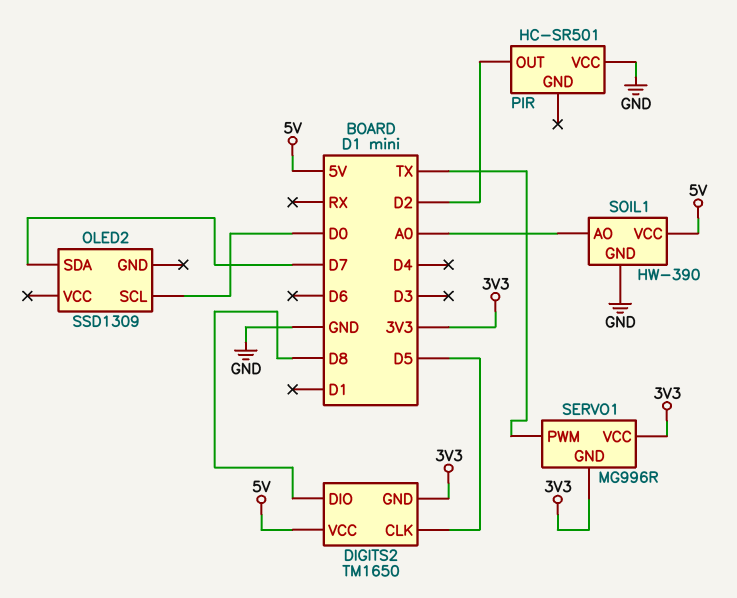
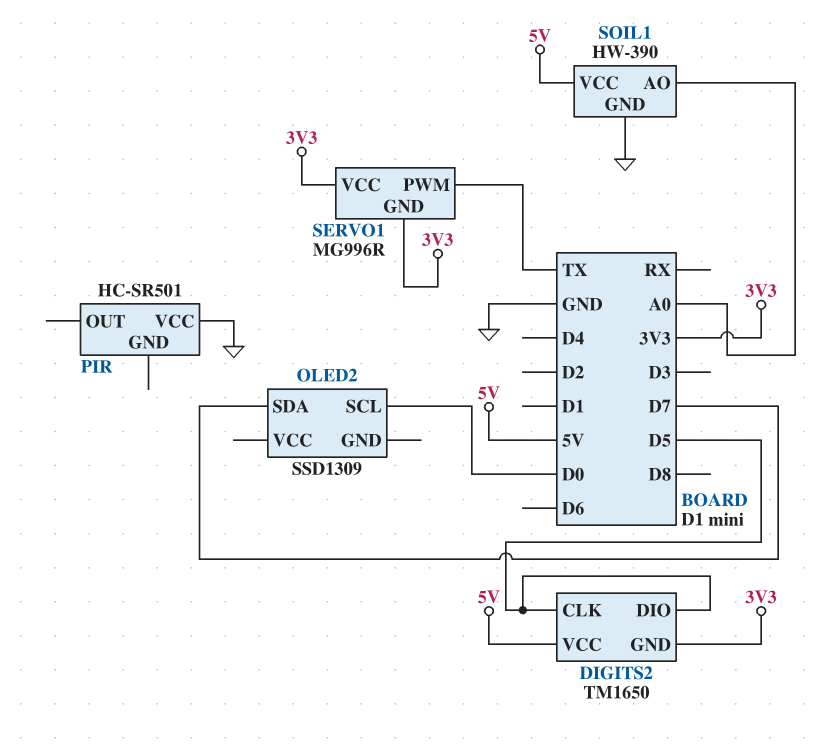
DIGITS2 pin DIO: D8 -> D5
PIR pin OUT: D2 -> none

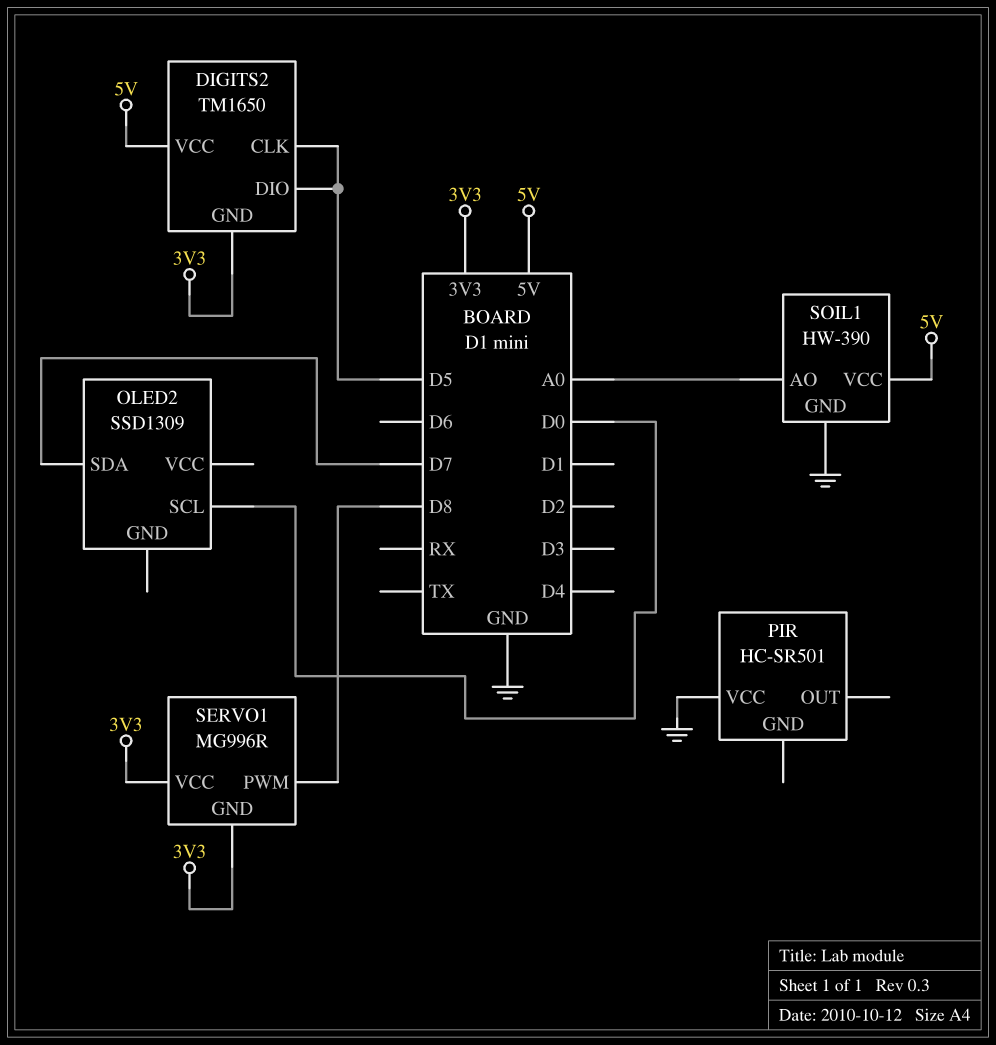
SERVO1 pin PWM: TX -> D8

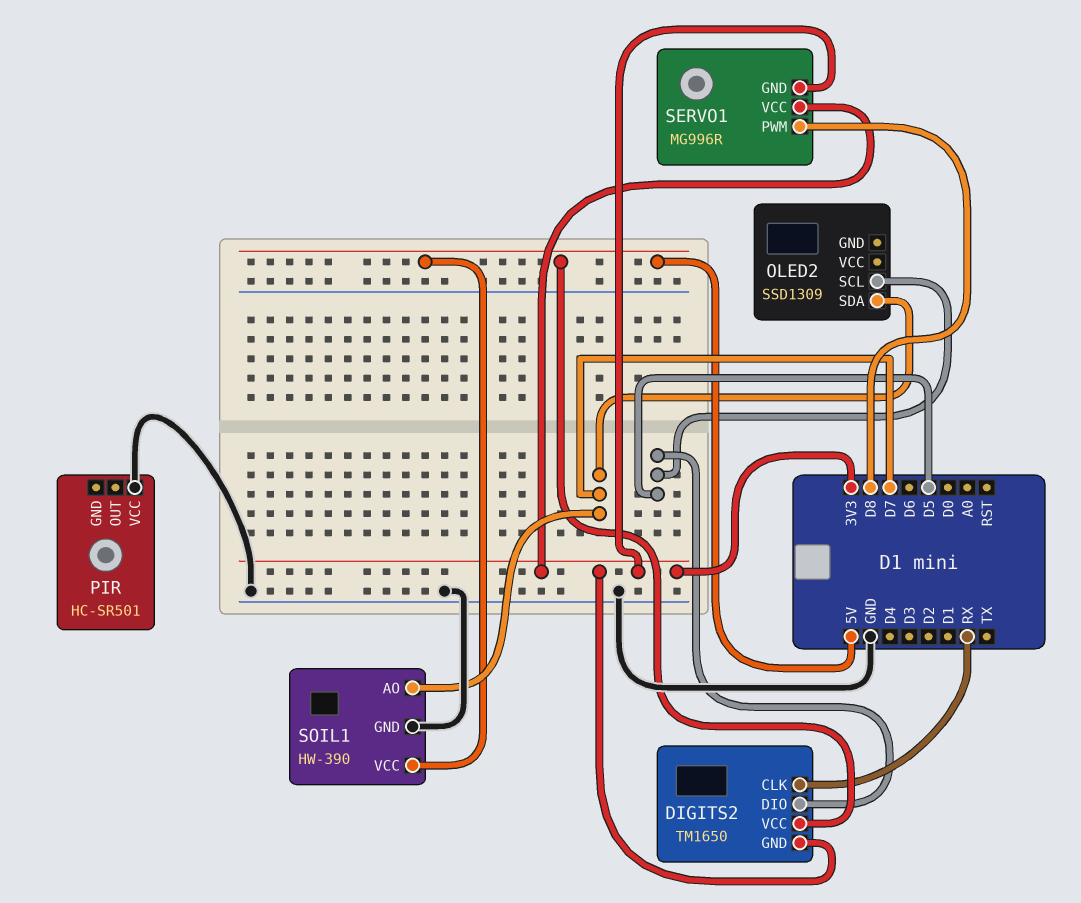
DIGITS2 pin CLK: D5 -> RX
OLED2 pin SCL: D0 -> D5
SOIL1 pin AO: A0 -> D7

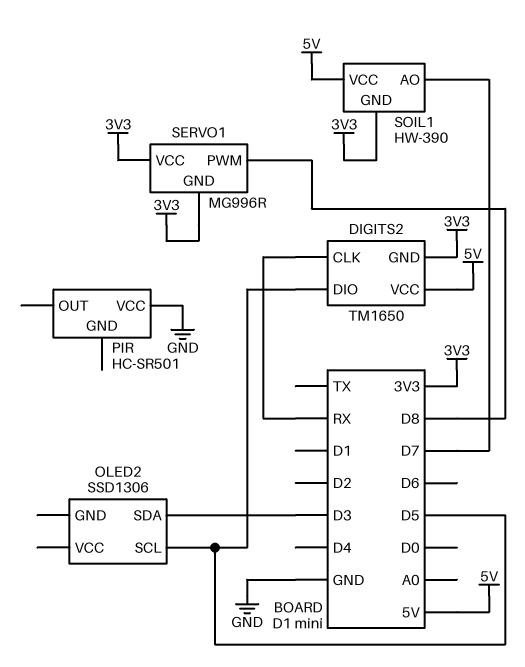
OLED2: SSD1309 -> SSD1306
OLED2 pin SDA: D7 -> D3
SOIL1 pin GND: GND -> 3V3

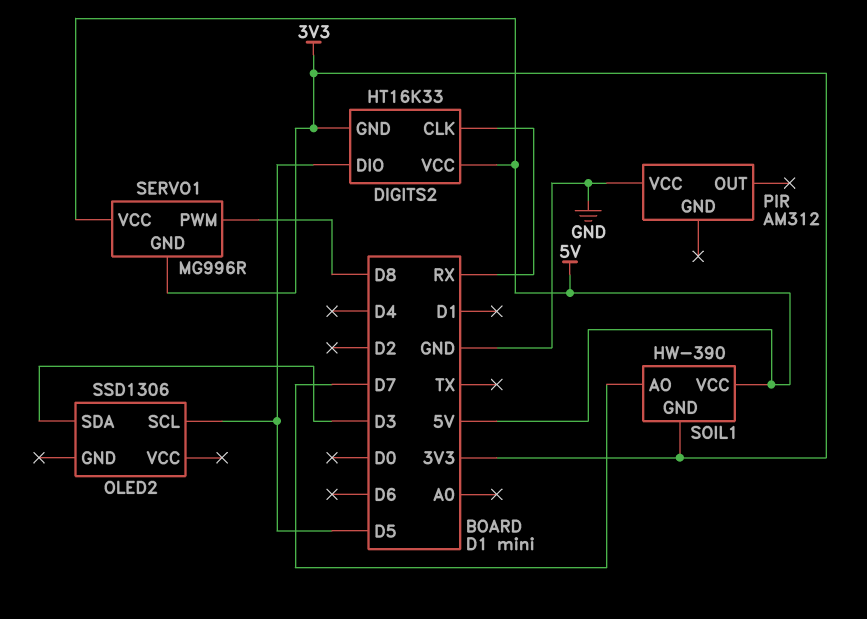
DIGITS2: TM1650 -> HT16K33
PIR: HC-SR501 -> AM312
SERVO1 pin VCC: 3V3 -> 5V

